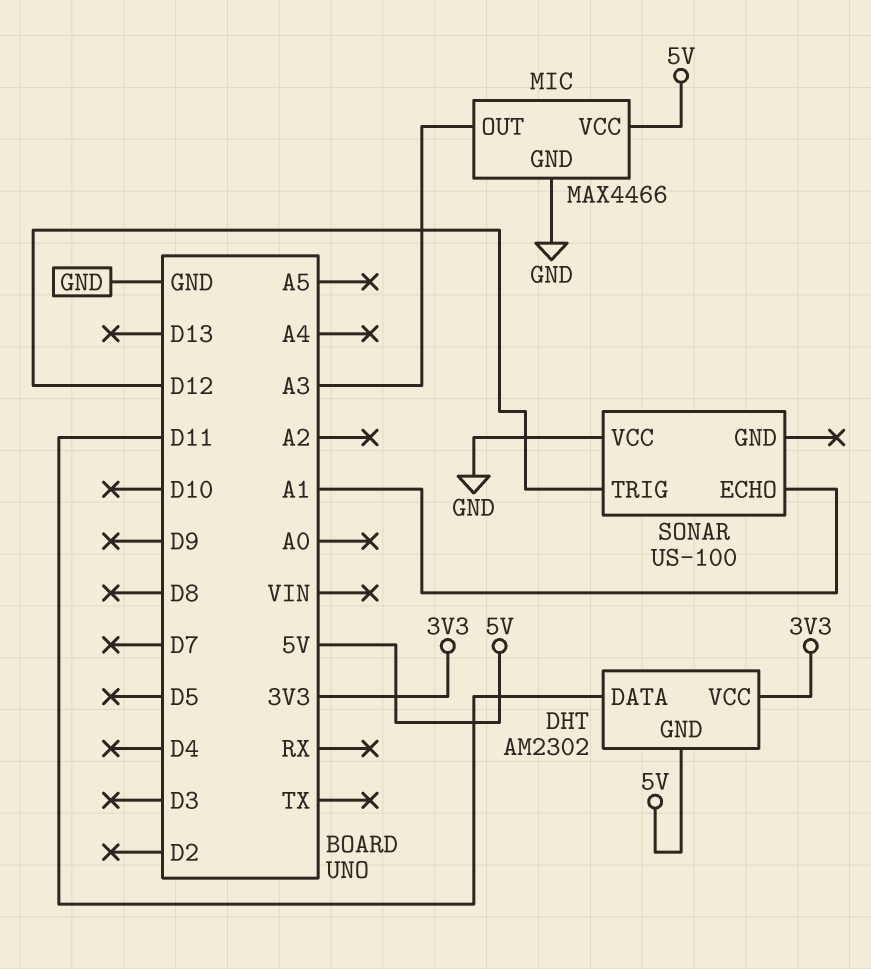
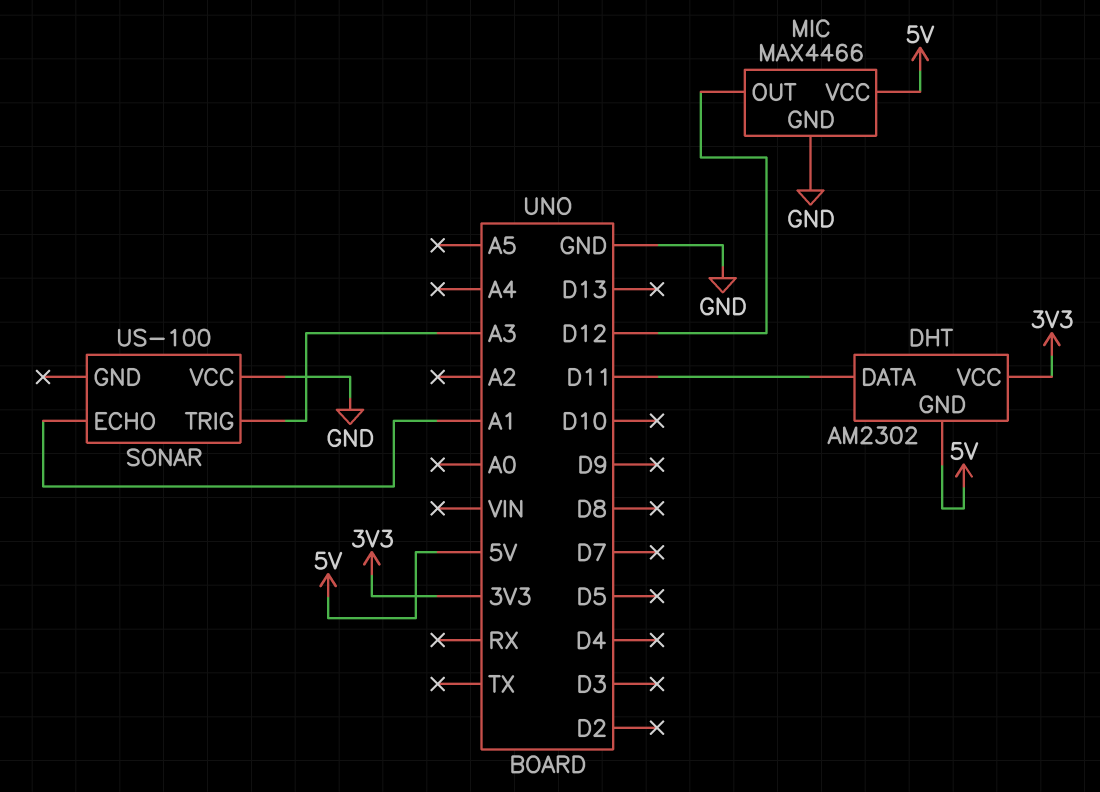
MIC pin OUT: A3 -> D12
SONAR pin TRIG: D12 -> A3

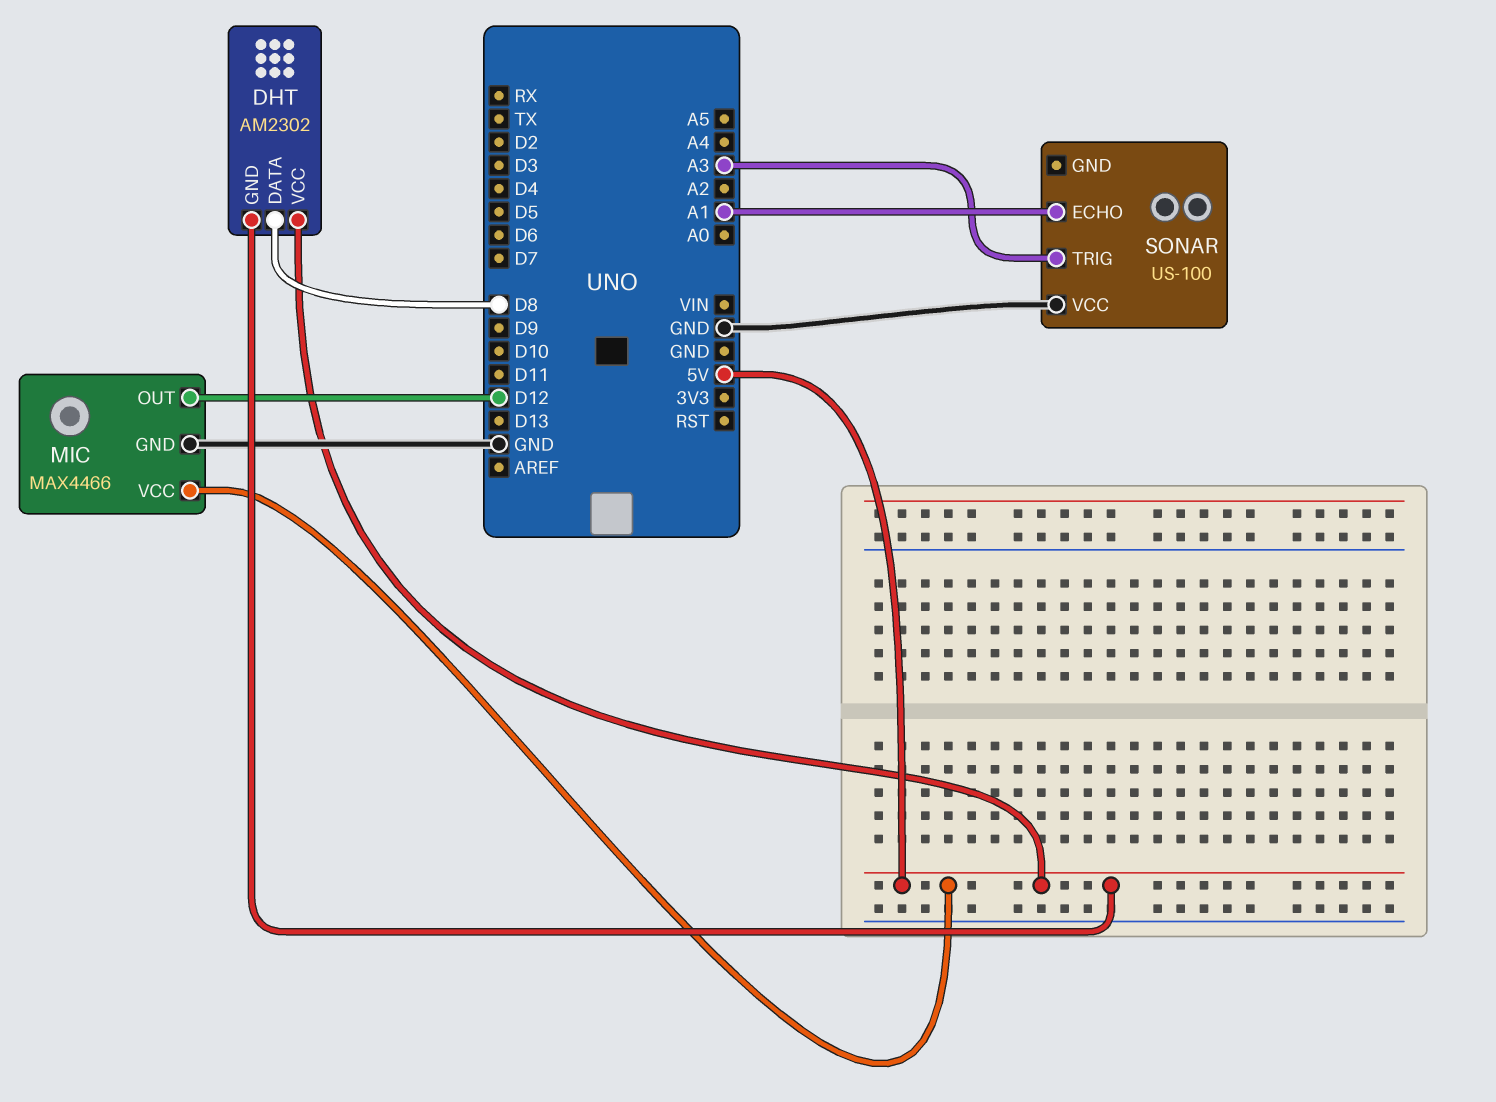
DHT pin DATA: D11 -> D8
DHT pin VCC: 3V3 -> 5V

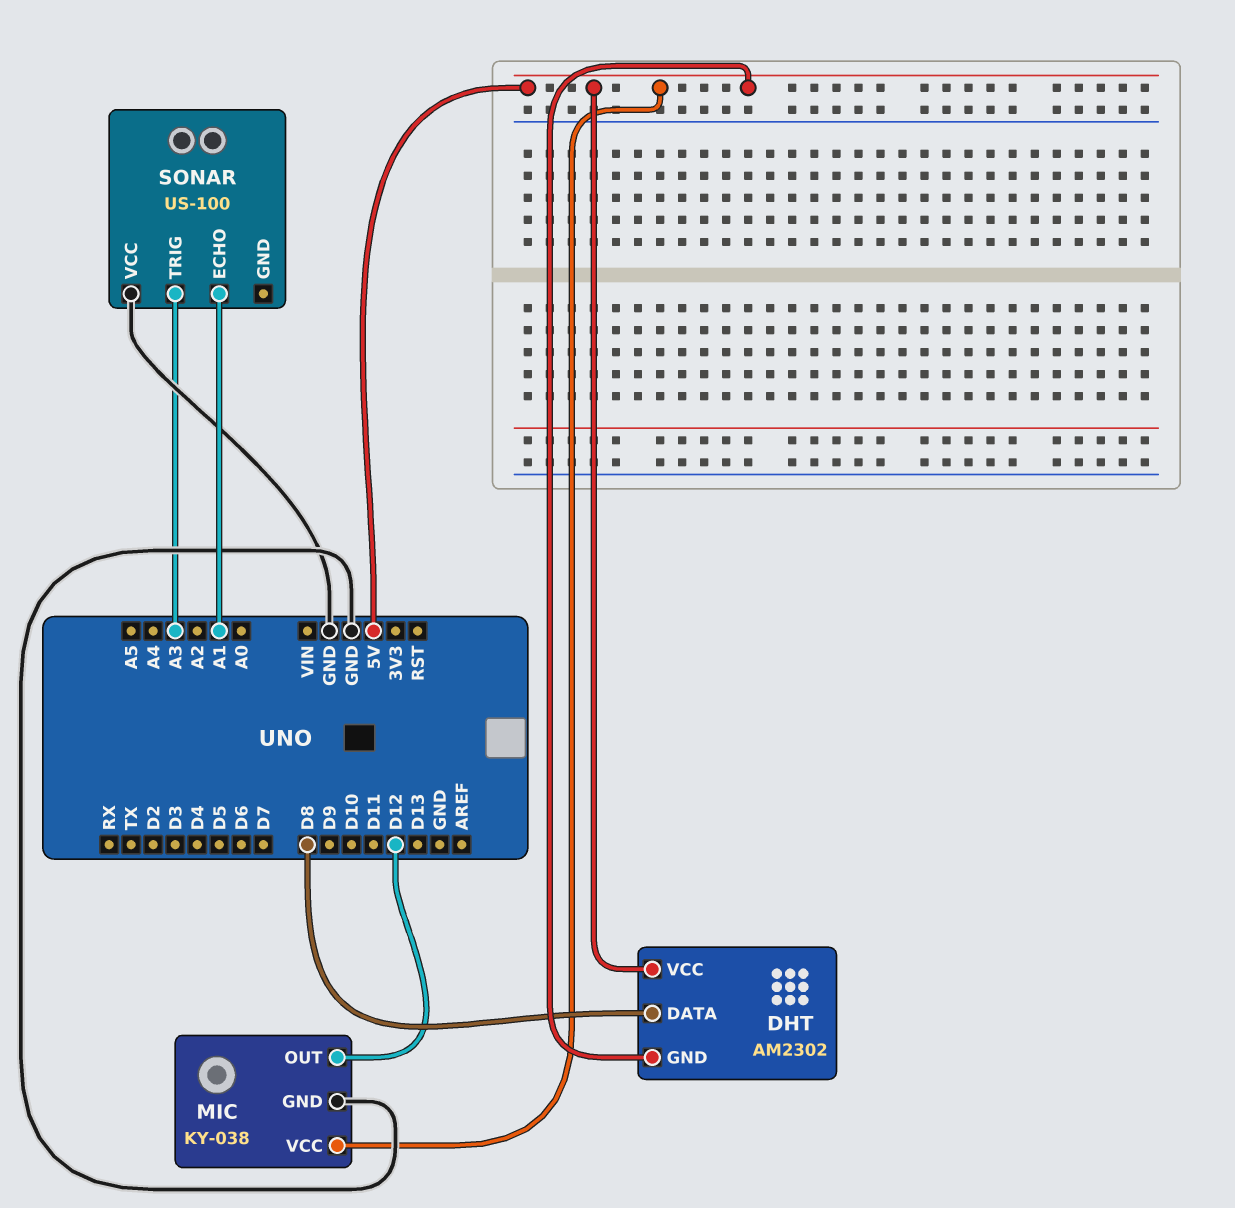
MIC: MAX4466 -> KY-038

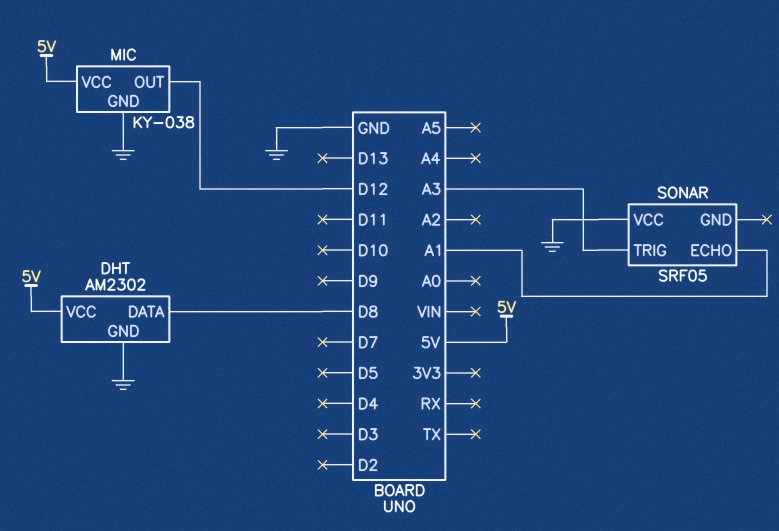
DHT pin GND: 5V -> GND
SONAR: US-100 -> SRF05

